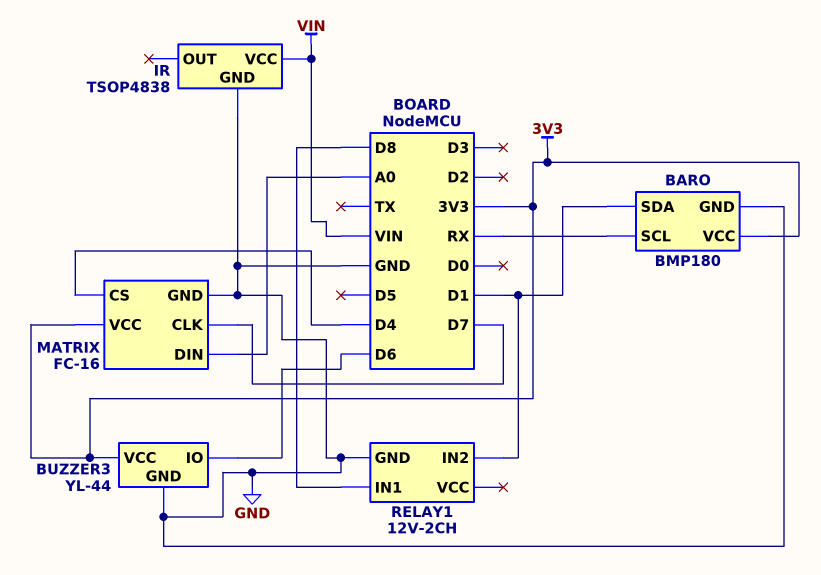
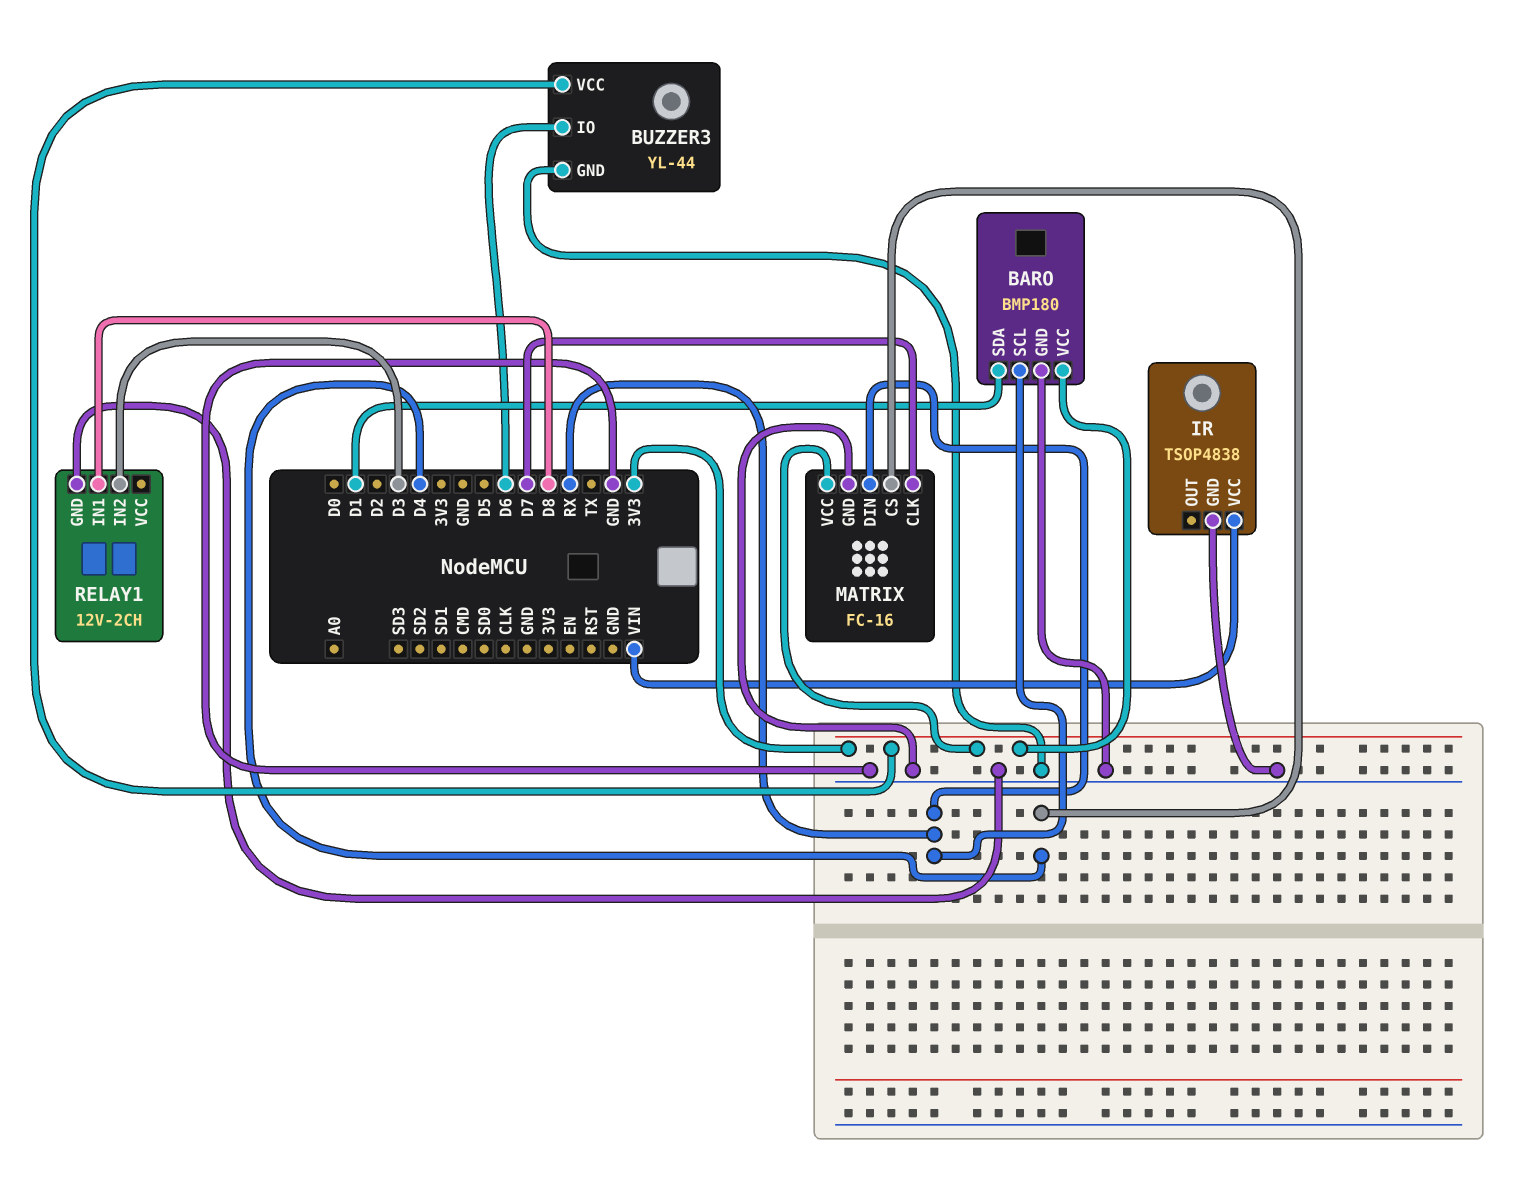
MATRIX pin DIN: A0 -> RX
RELAY1 pin IN2: D1 -> D3

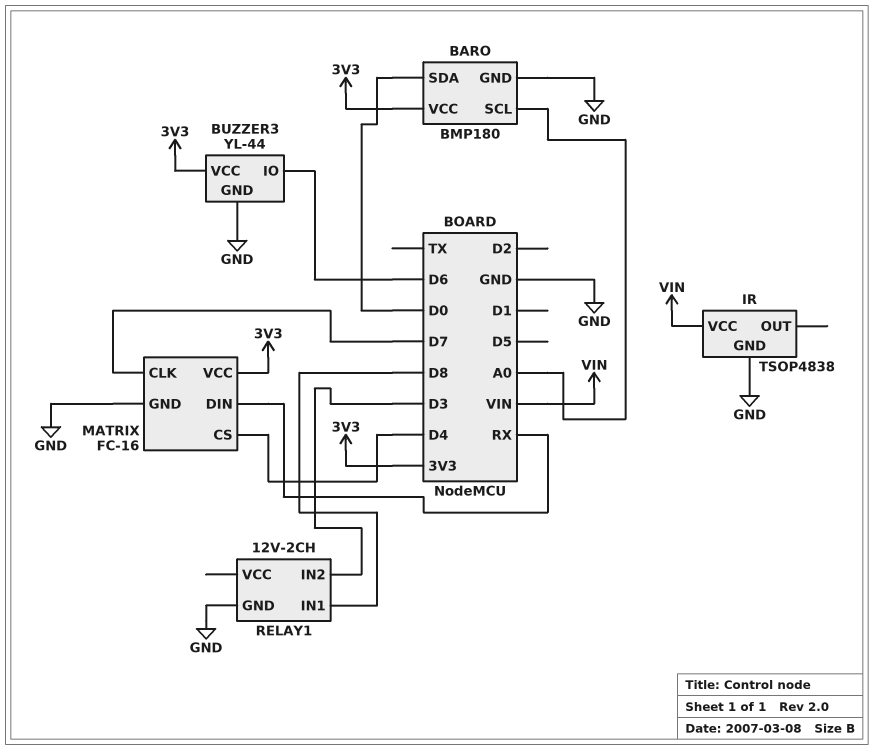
BARO pin SCL: RX -> A0
BARO pin SDA: D1 -> D0

